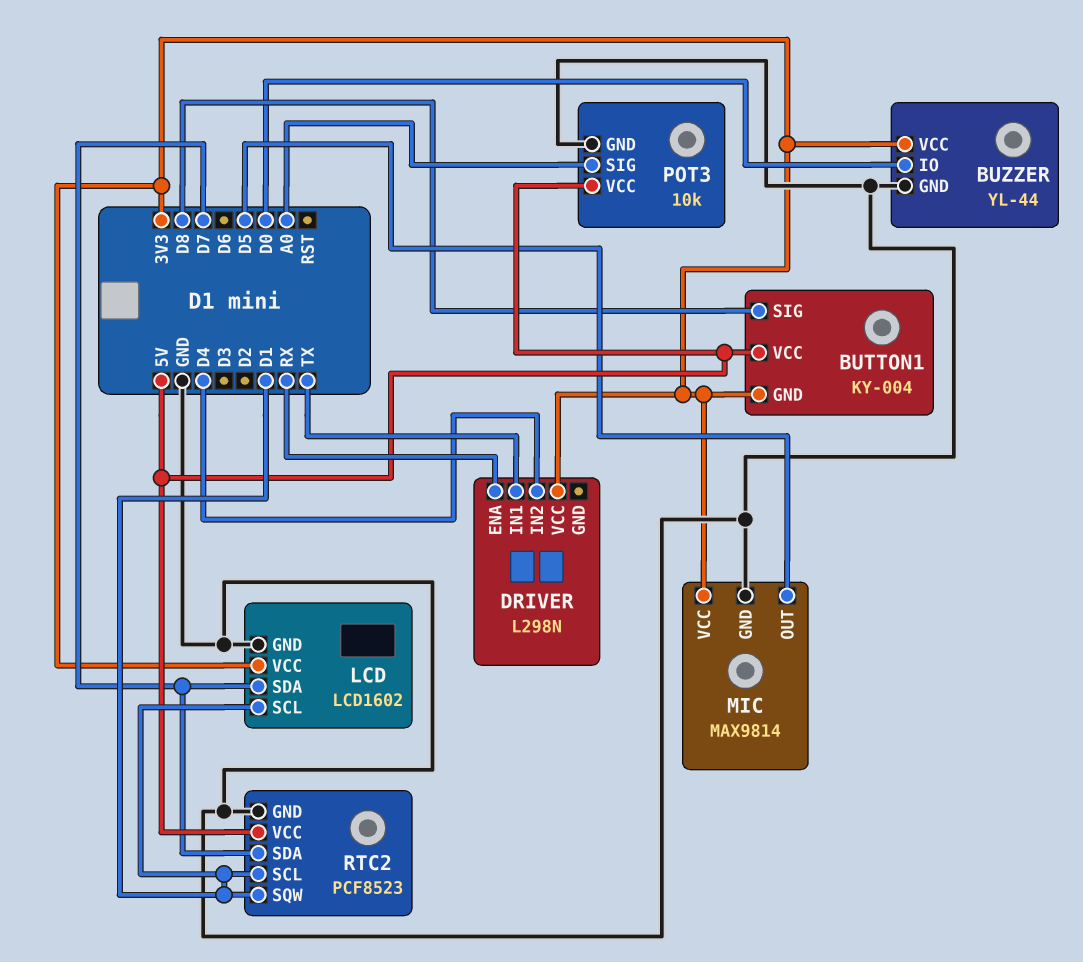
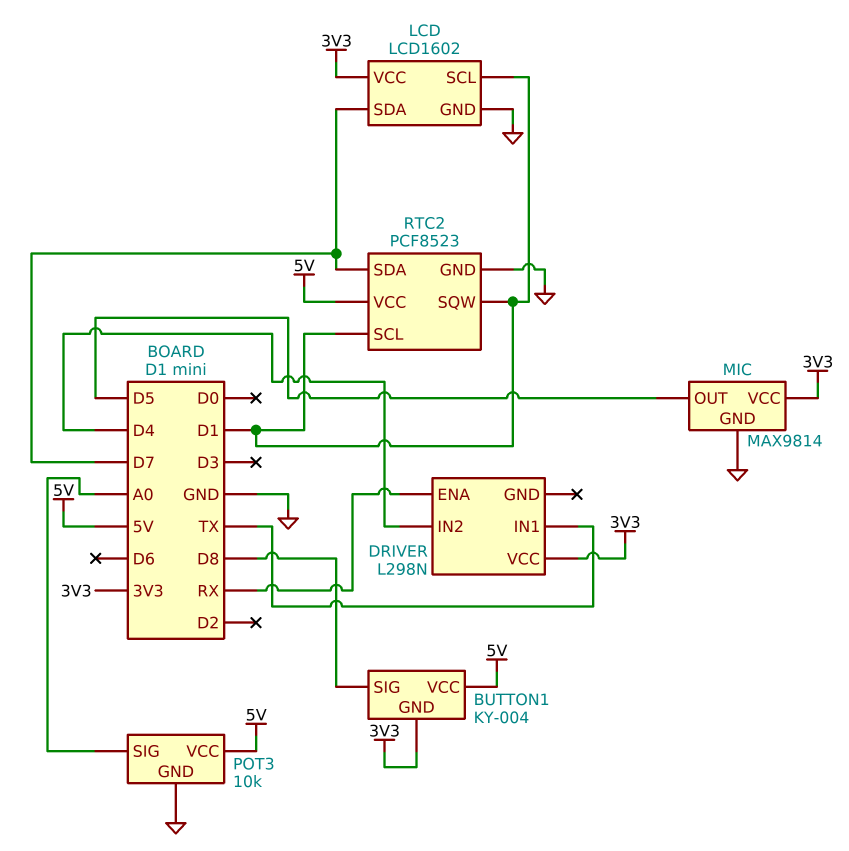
BUZZER: YL-44 -> none
BUZZER pin GND: GND -> none
BUZZER pin IO: D0 -> none
BUZZER pin VCC: 3V3 -> none

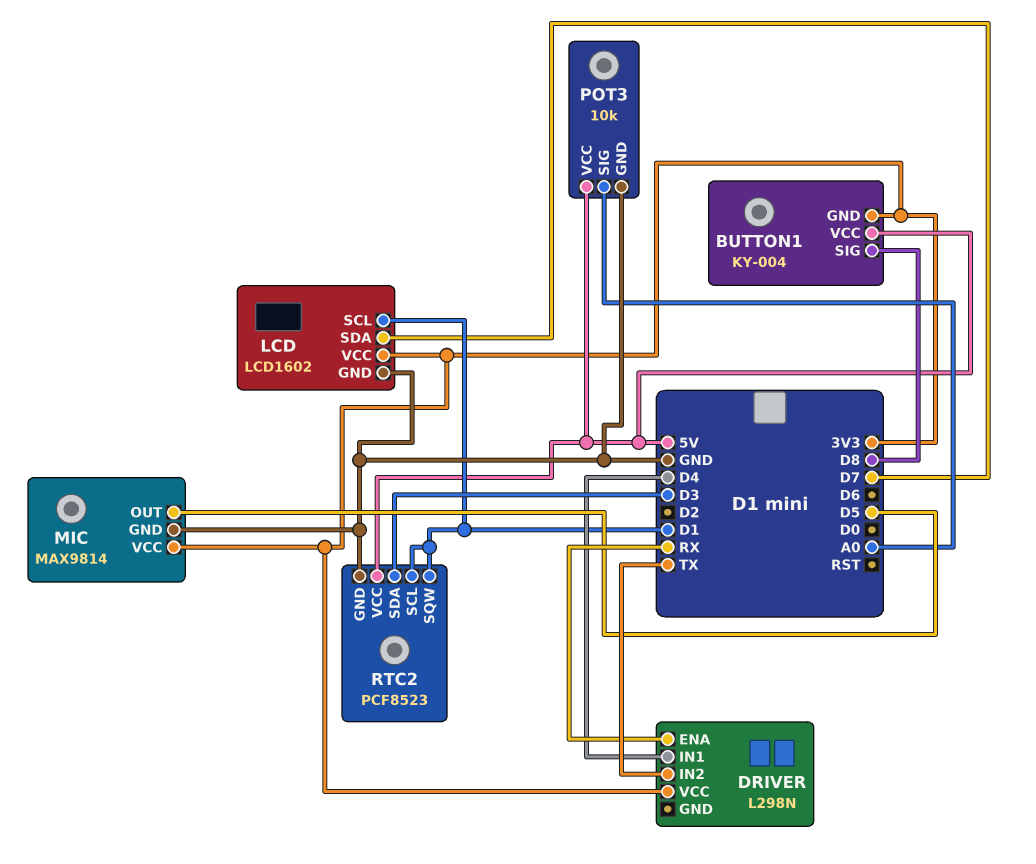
DRIVER pin IN1: TX -> D4
DRIVER pin IN2: D4 -> TX
RTC2 pin SDA: D7 -> D3

